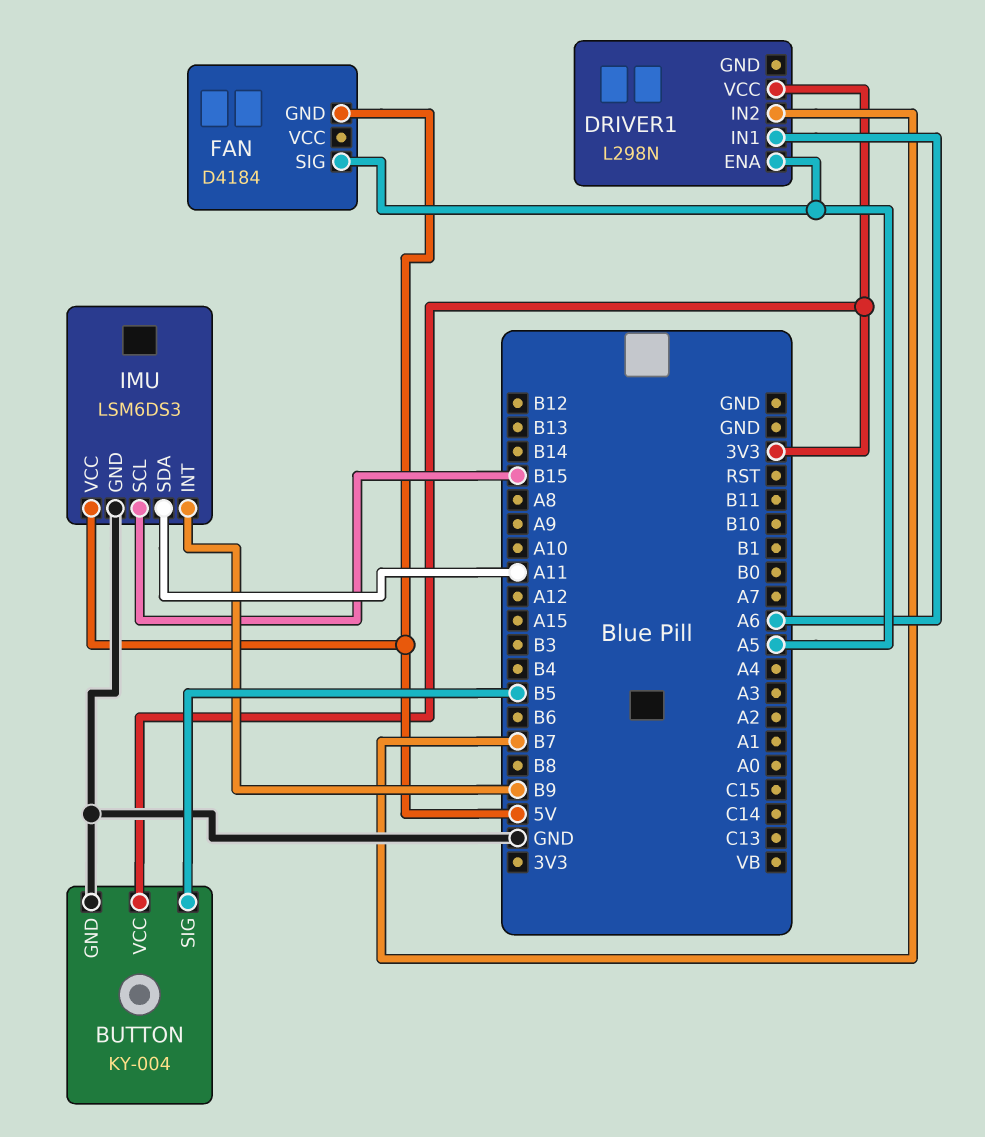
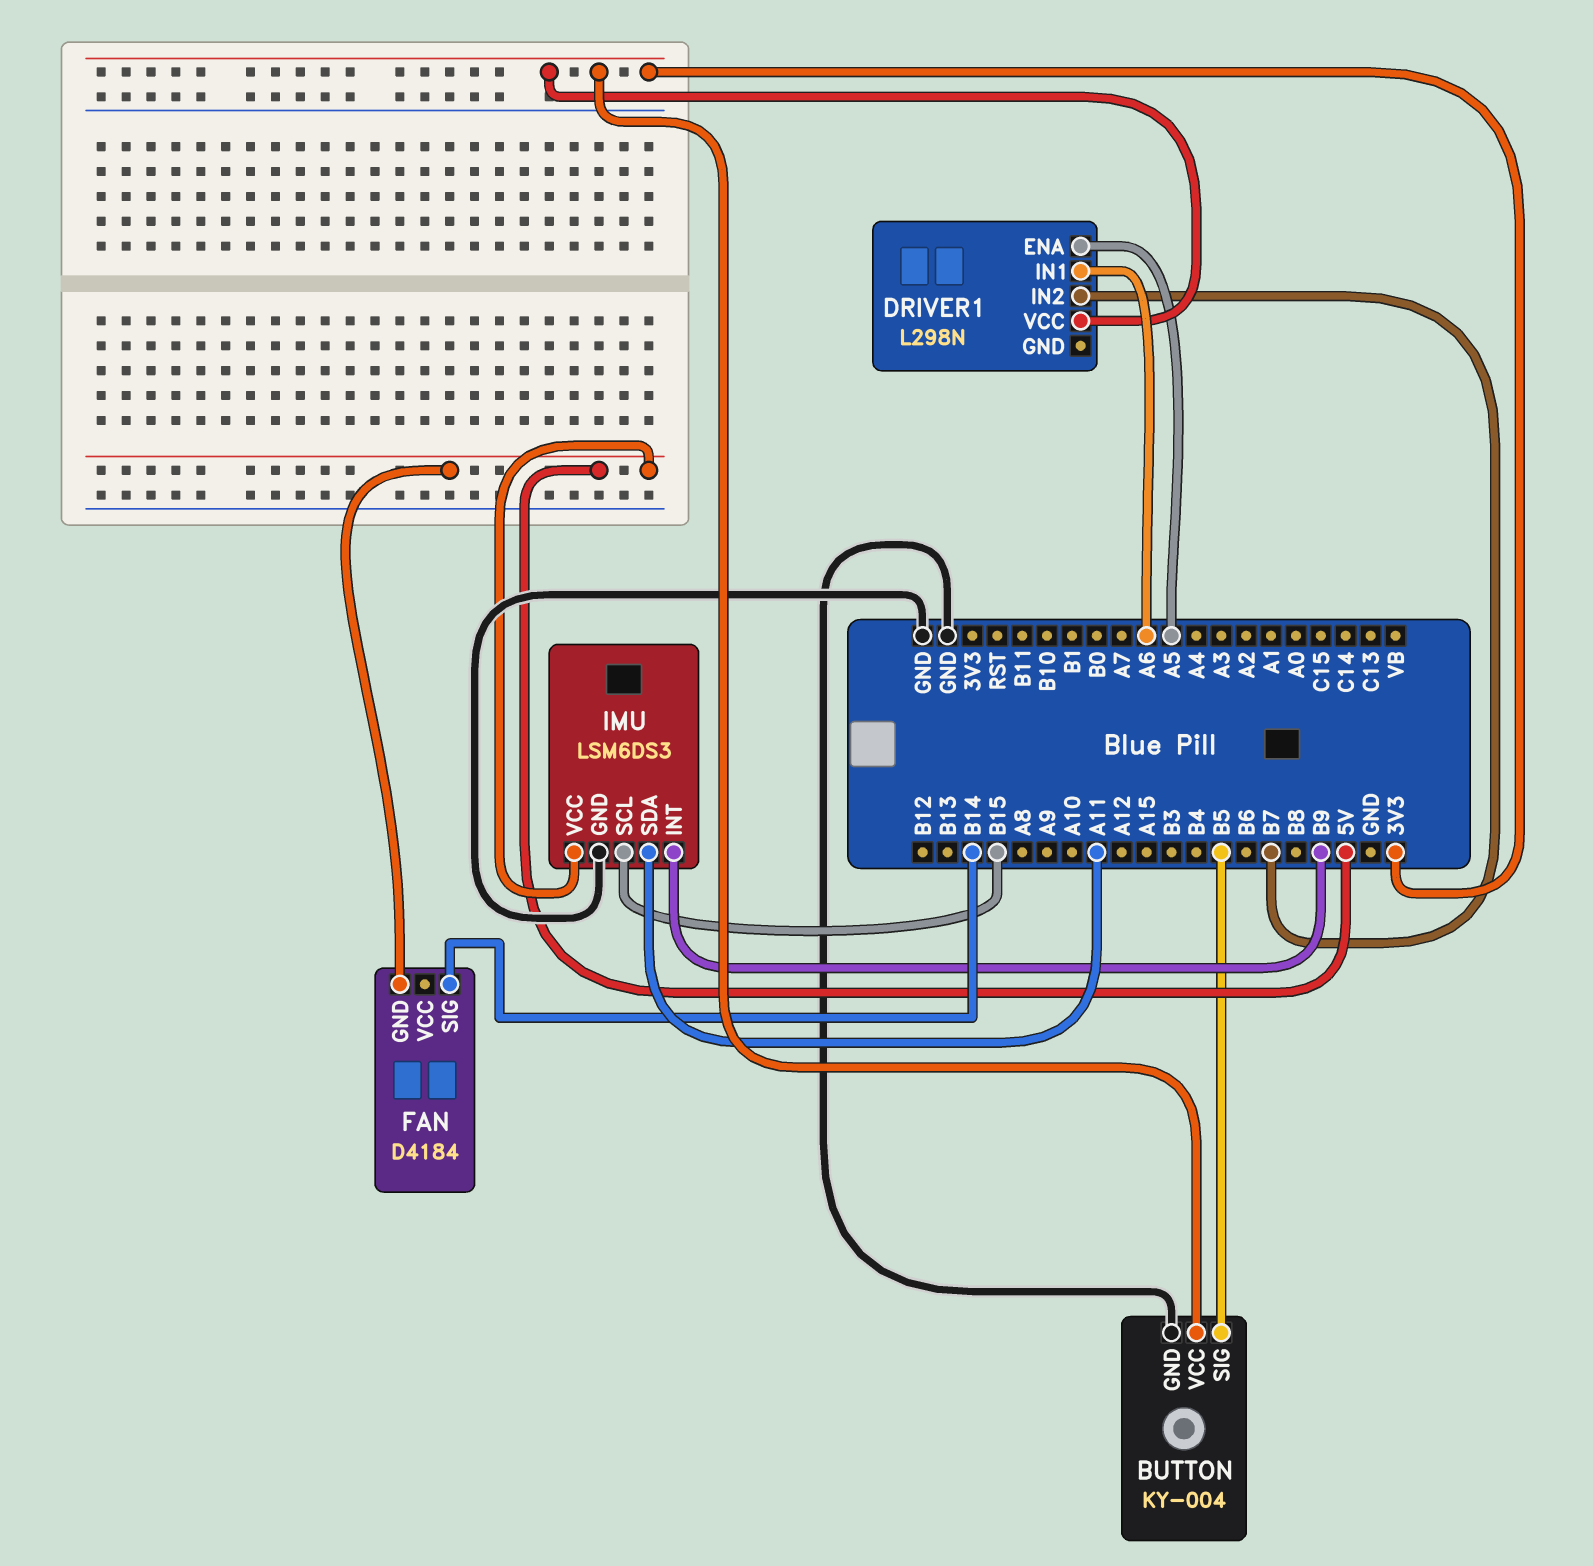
FAN pin SIG: A5 -> B14

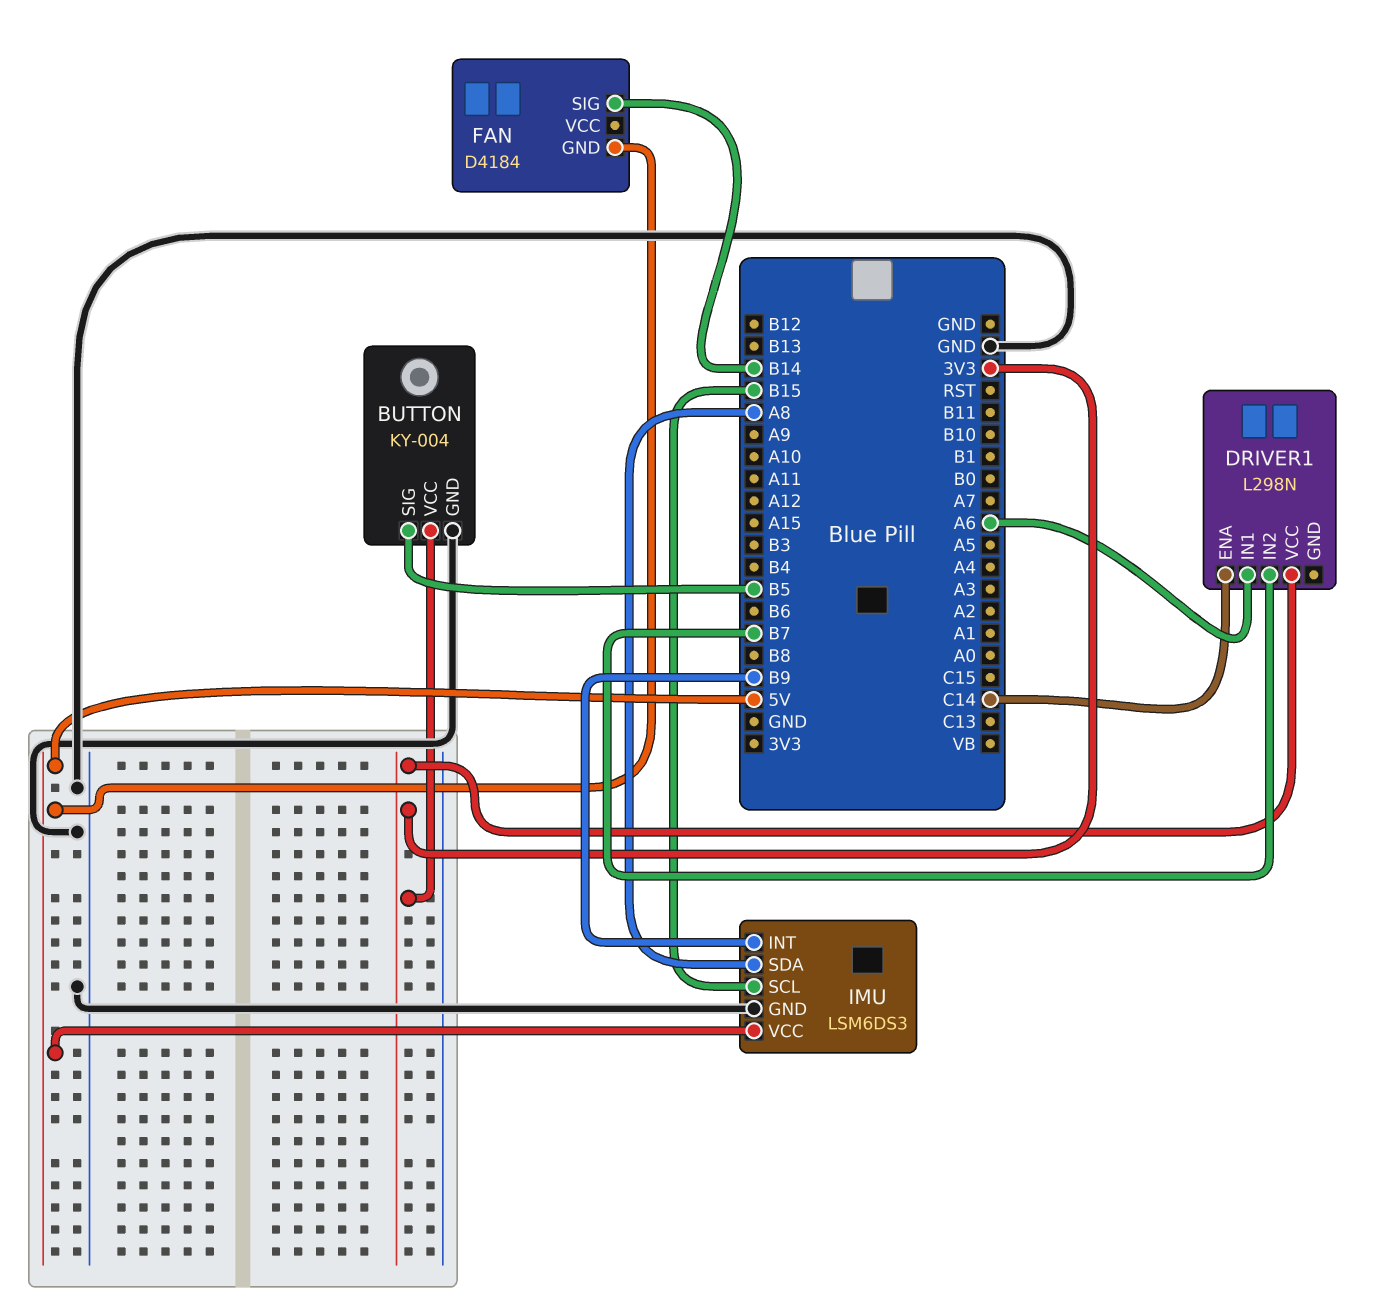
DRIVER1 pin ENA: A5 -> C14
IMU pin SDA: A11 -> A8

